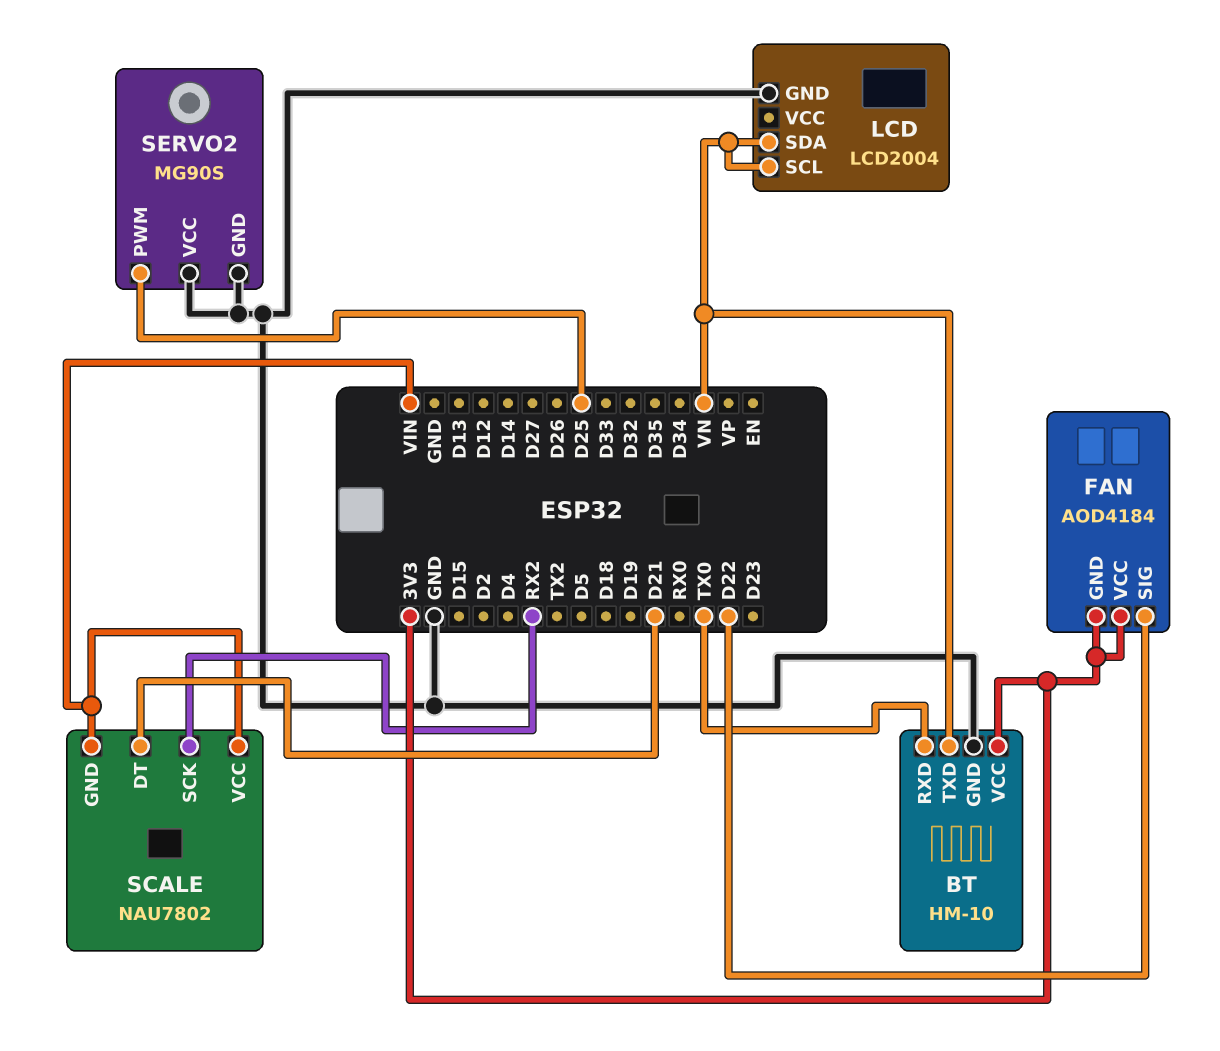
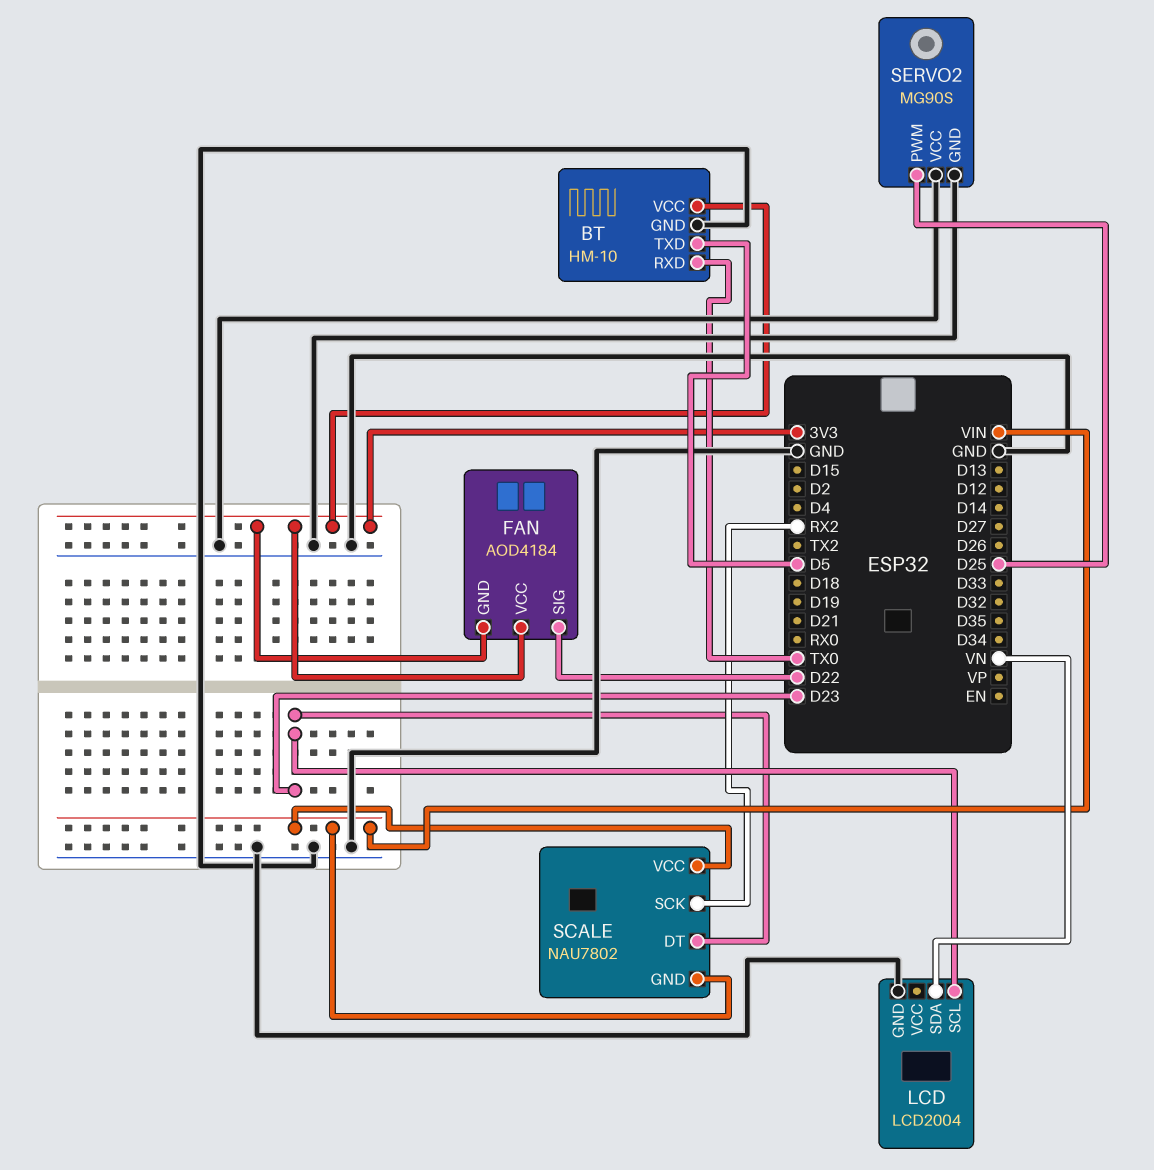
BT pin TXD: VN -> D5
LCD pin SCL: VN -> D23
SCALE pin DT: D21 -> D23

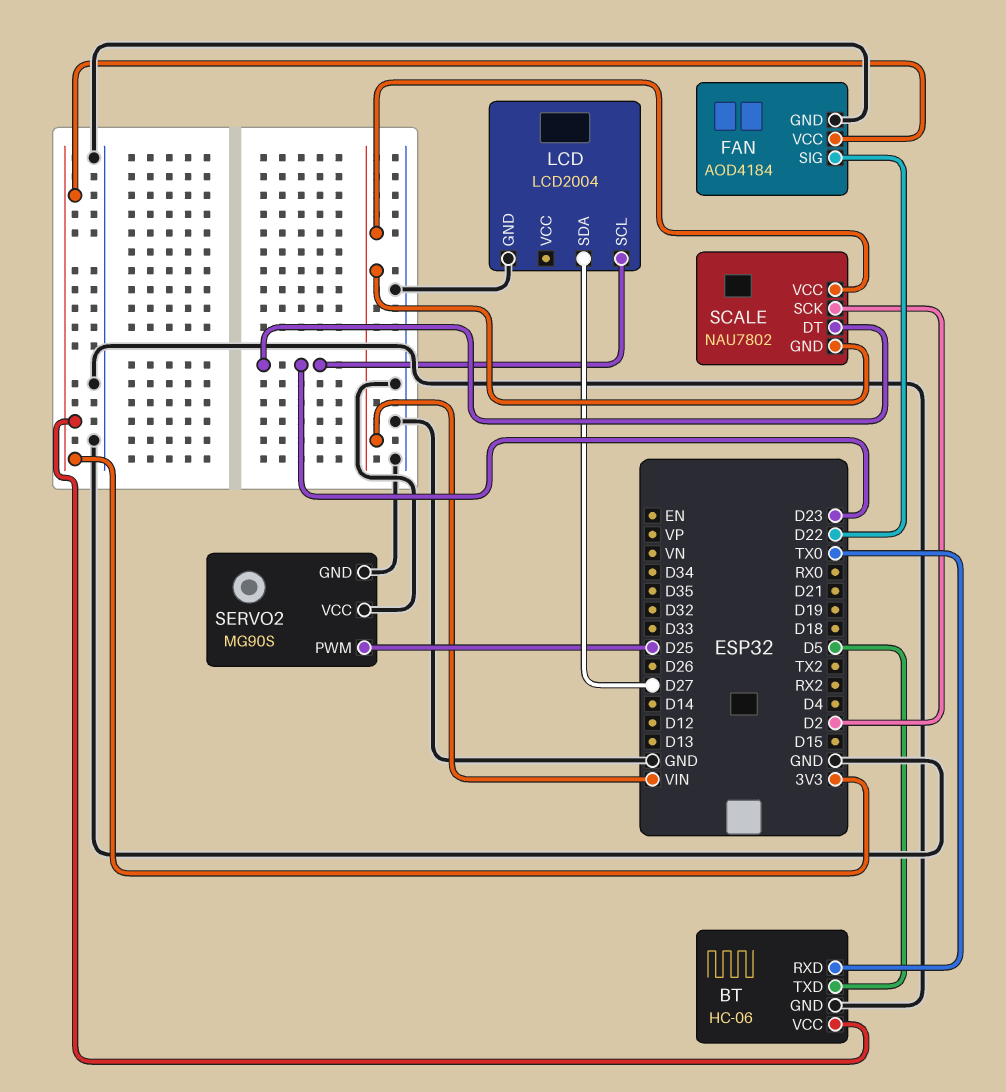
BT: HM-10 -> HC-06
FAN pin GND: 3V3 -> GND
LCD pin SDA: VN -> D27
SCALE pin SCK: RX2 -> D2

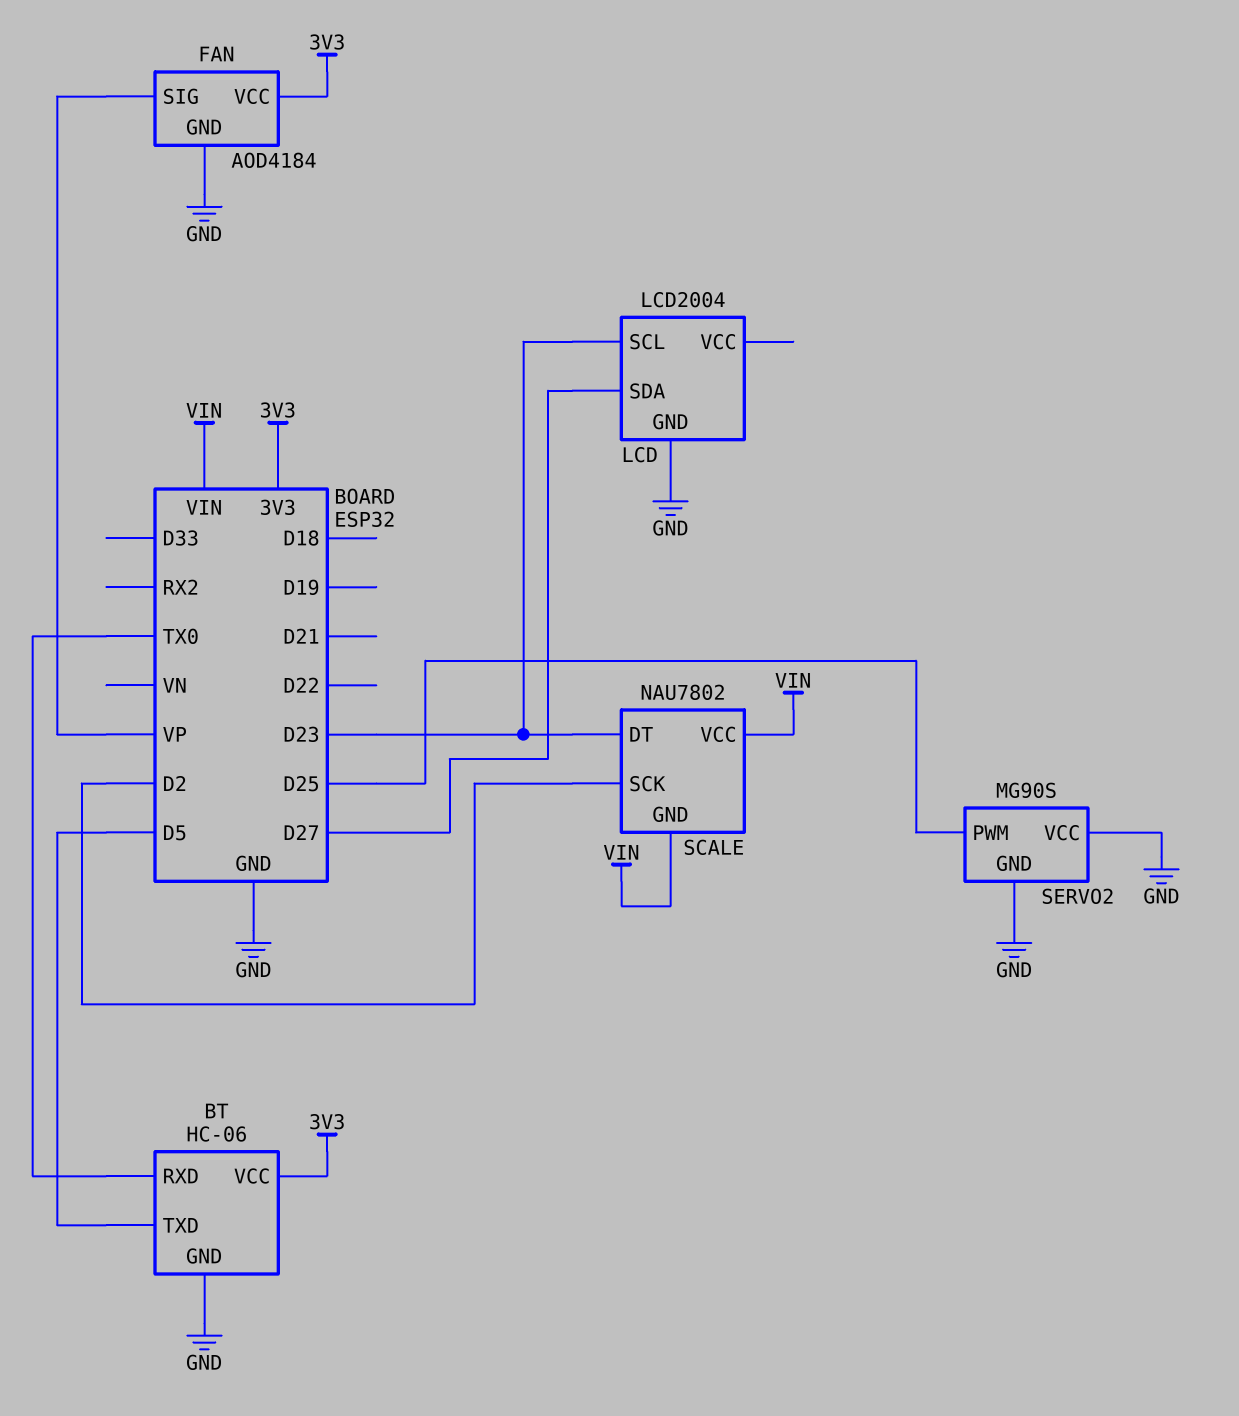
FAN pin SIG: D22 -> VP

